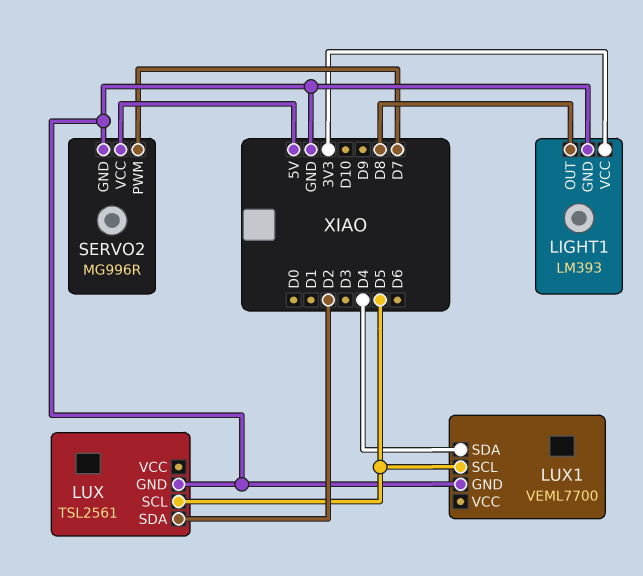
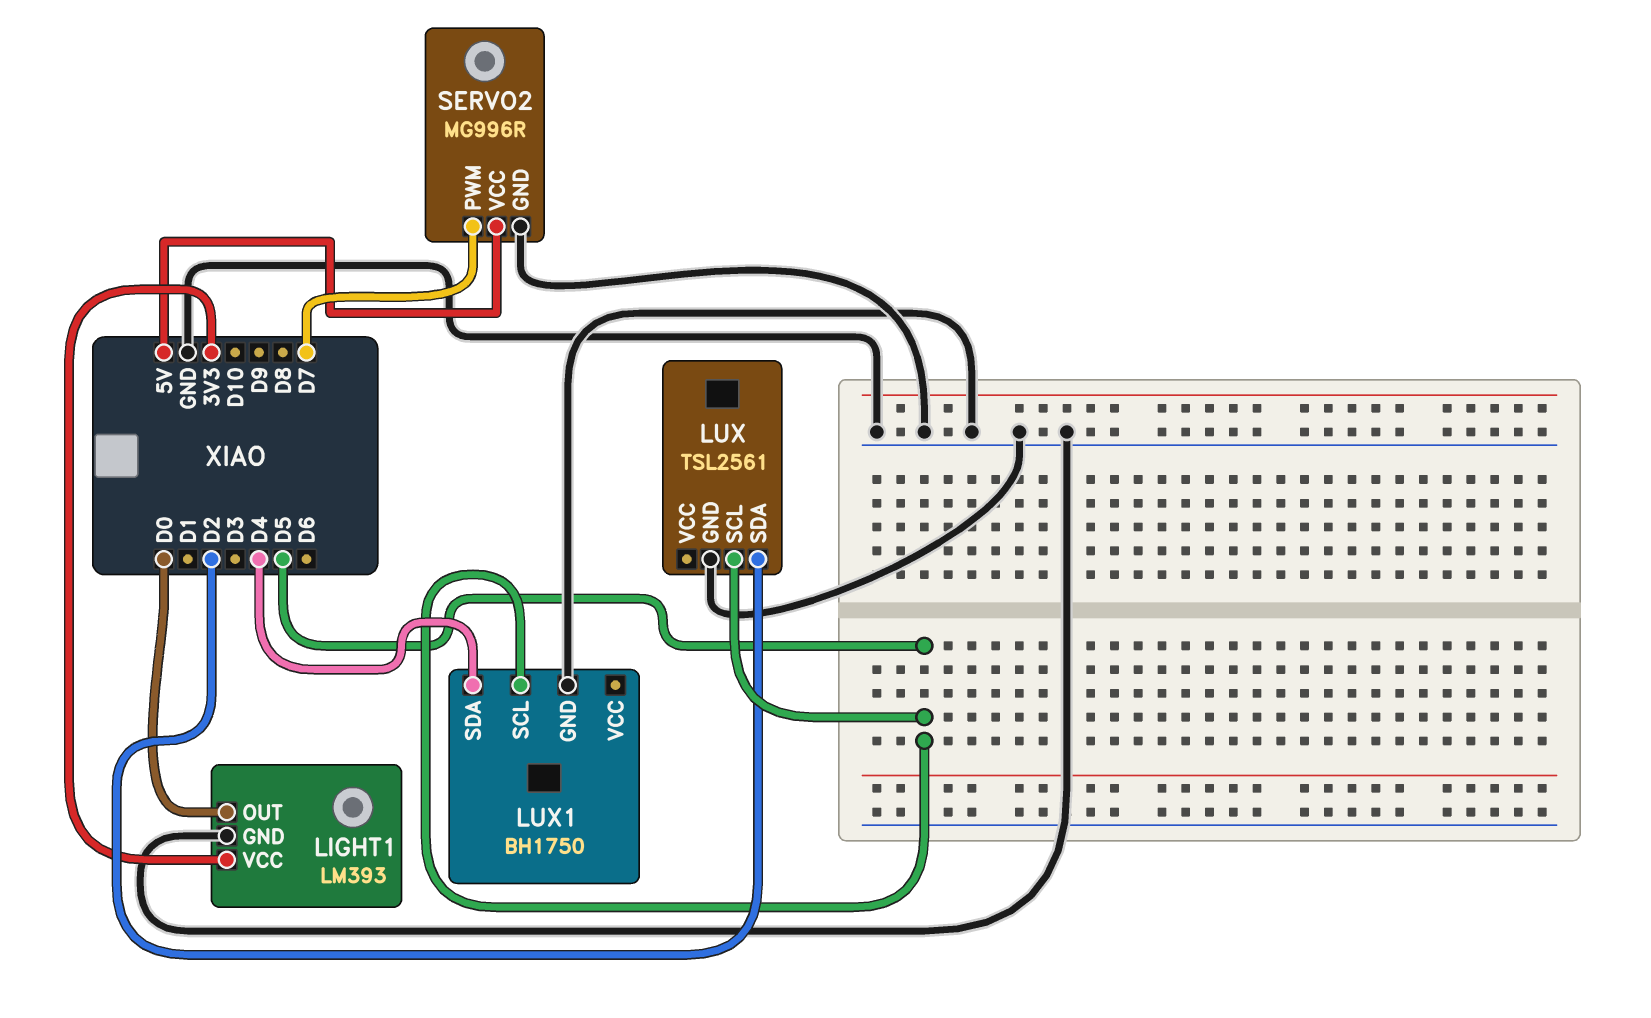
LIGHT1 pin OUT: D8 -> D0
LUX1: VEML7700 -> BH1750

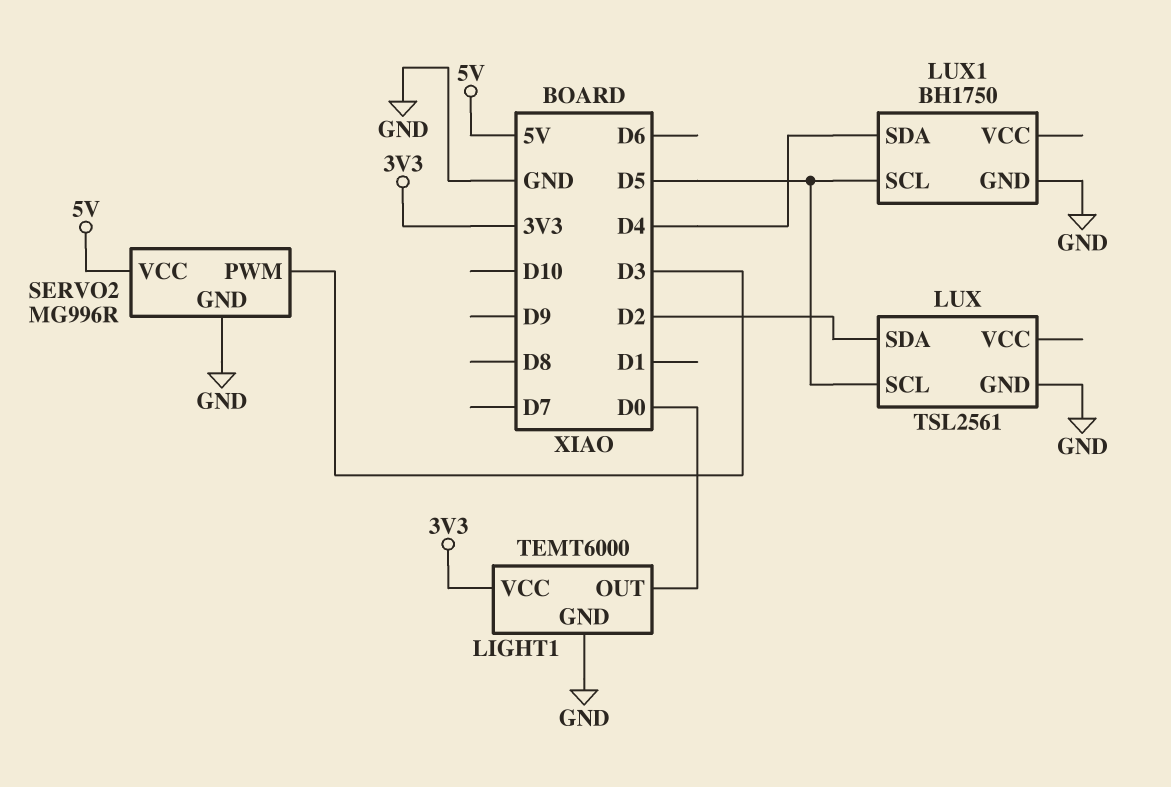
LIGHT1: LM393 -> TEMT6000
SERVO2 pin PWM: D7 -> D3

